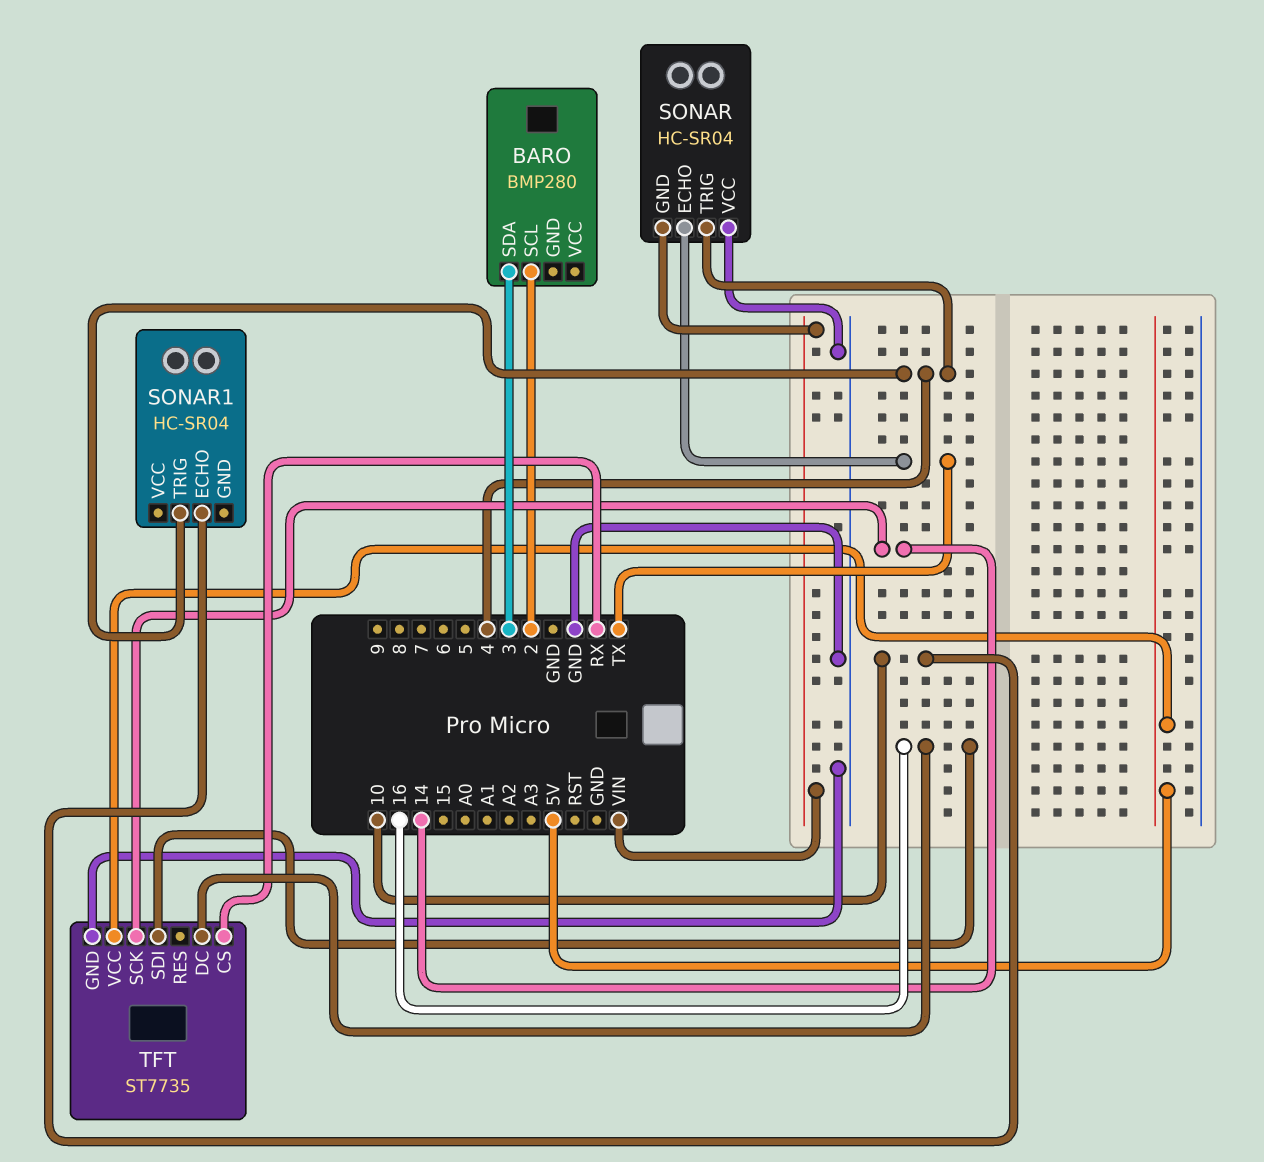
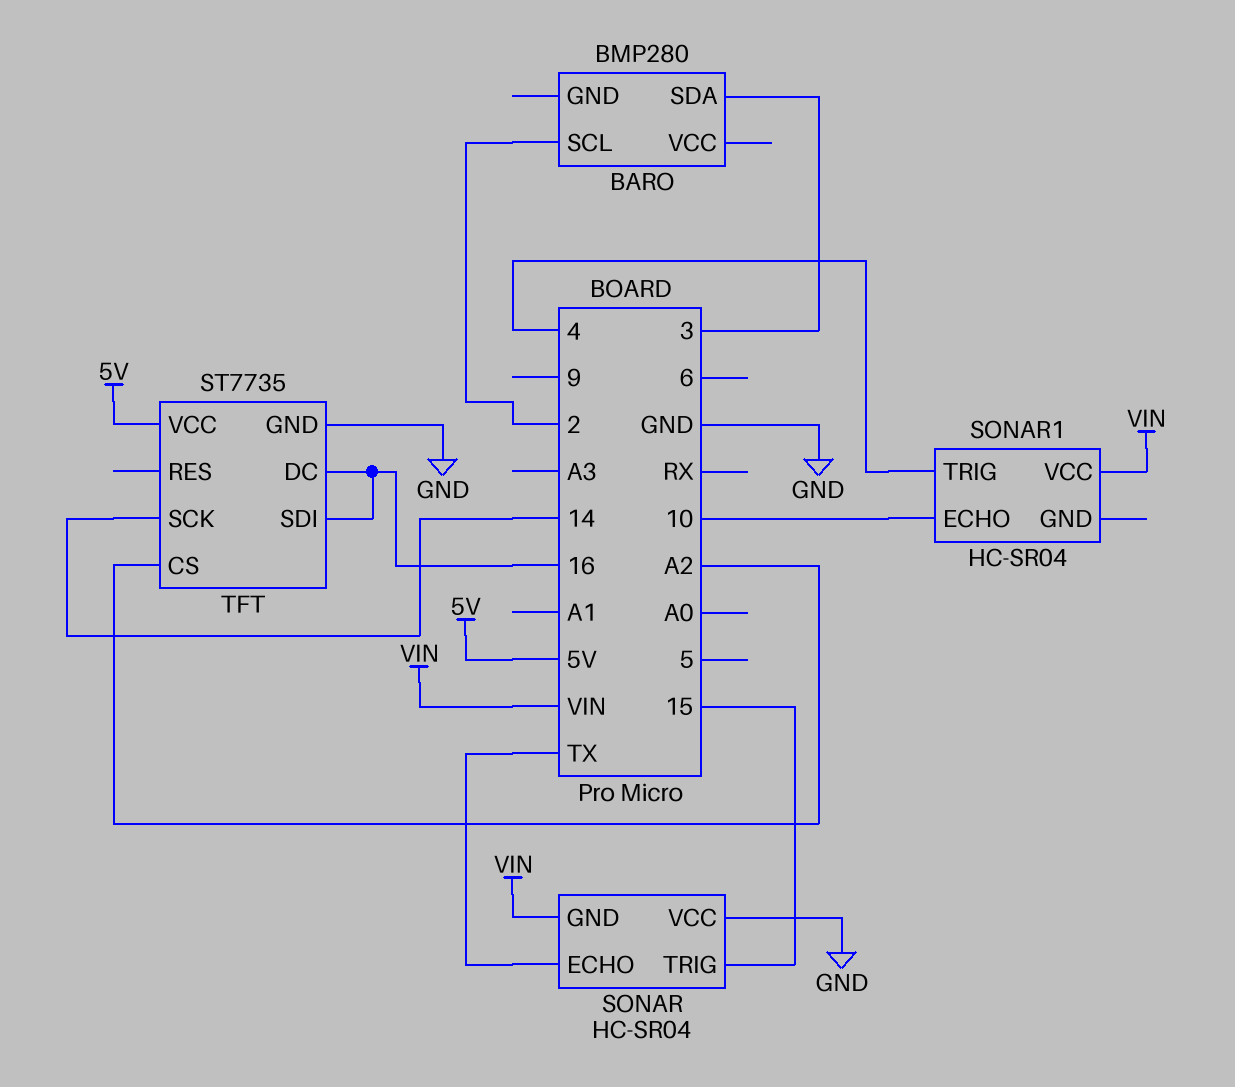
SONAR pin TRIG: 4 -> 15
SONAR1 pin VCC: none -> VIN
TFT pin CS: RX -> A2

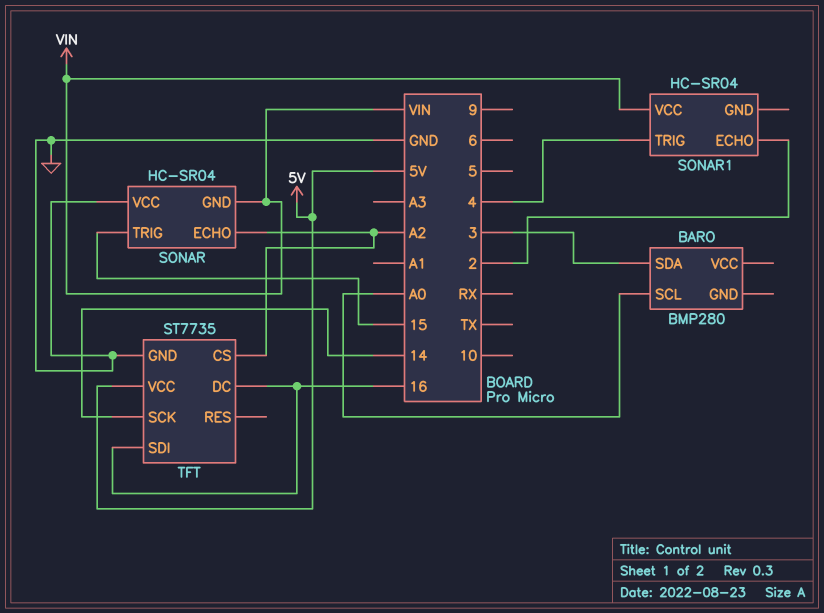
BARO pin SCL: 2 -> A0
SONAR pin ECHO: TX -> A2
SONAR1 pin ECHO: 10 -> 2

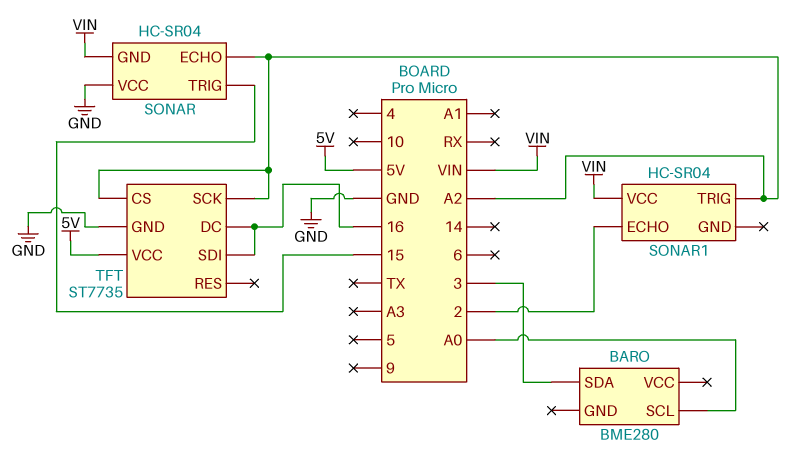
BARO: BMP280 -> BME280
SONAR1 pin TRIG: 4 -> A2
TFT pin SCK: 14 -> A2

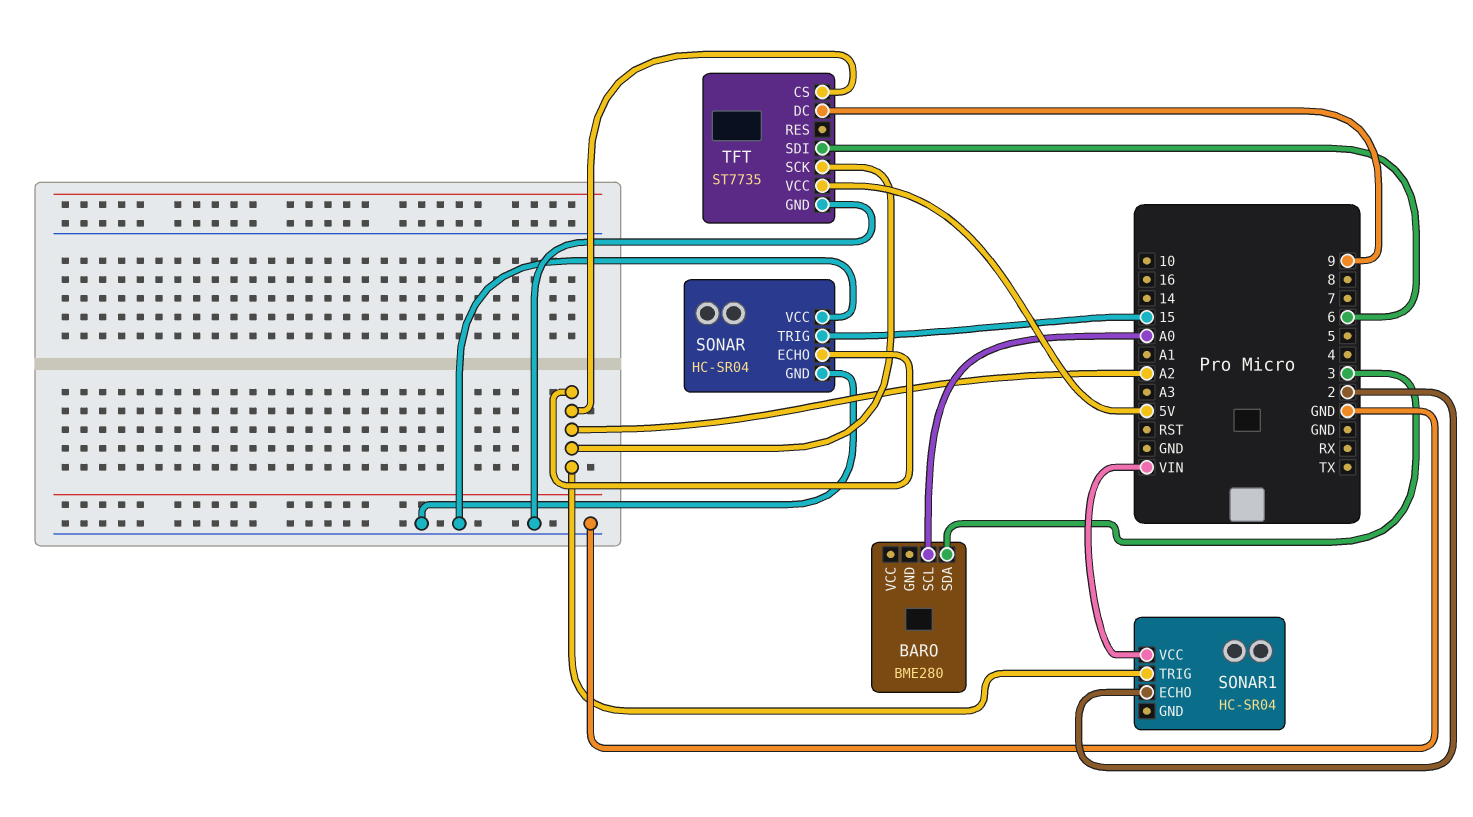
SONAR pin GND: VIN -> GND
TFT pin DC: 16 -> 9
TFT pin SDI: 16 -> 6

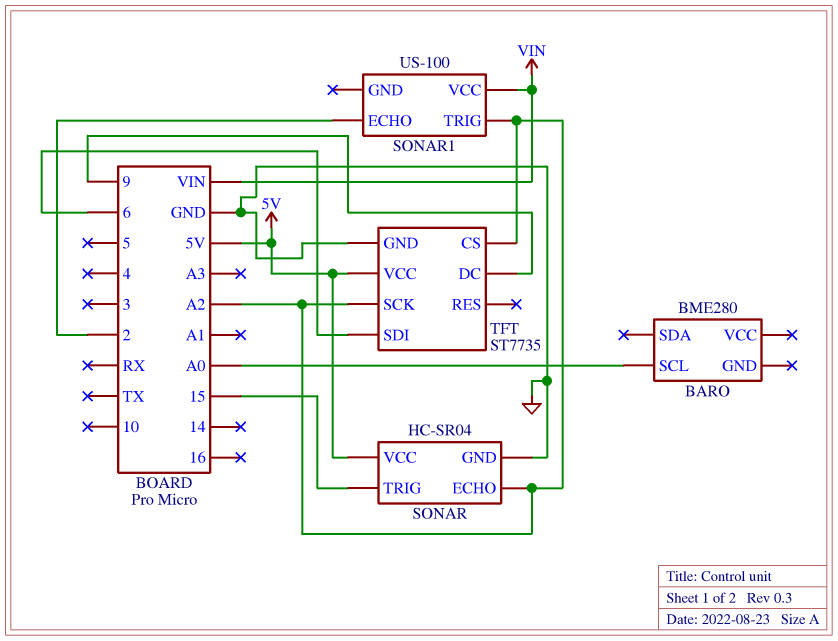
BARO pin SDA: 3 -> none
SONAR pin VCC: GND -> 5V
SONAR1: HC-SR04 -> US-100

